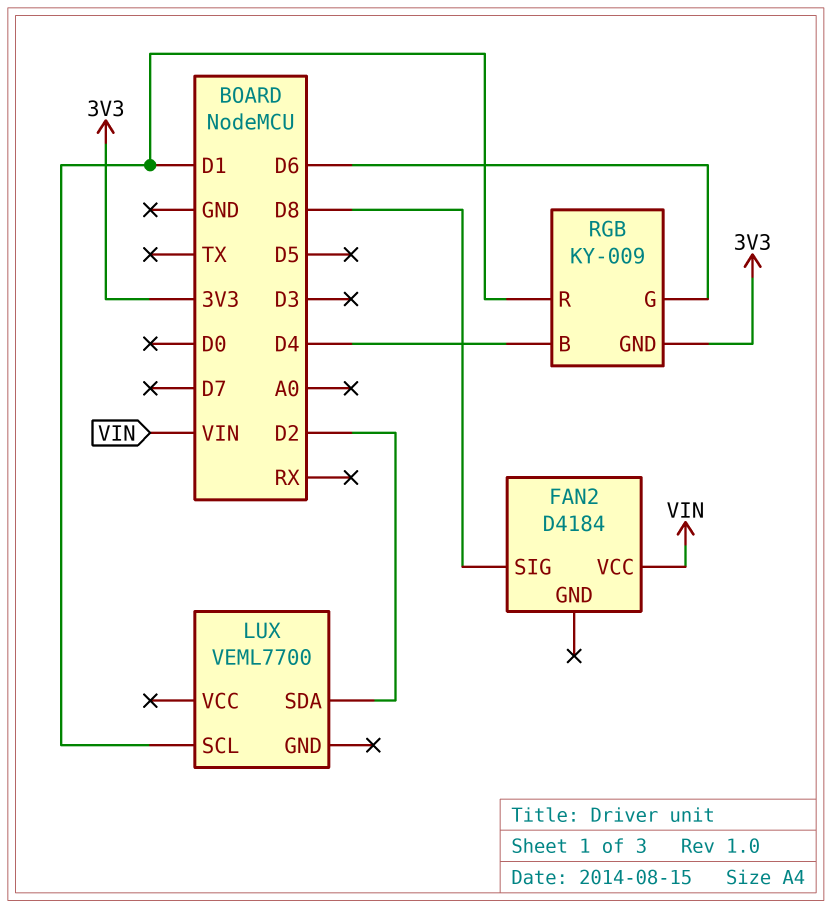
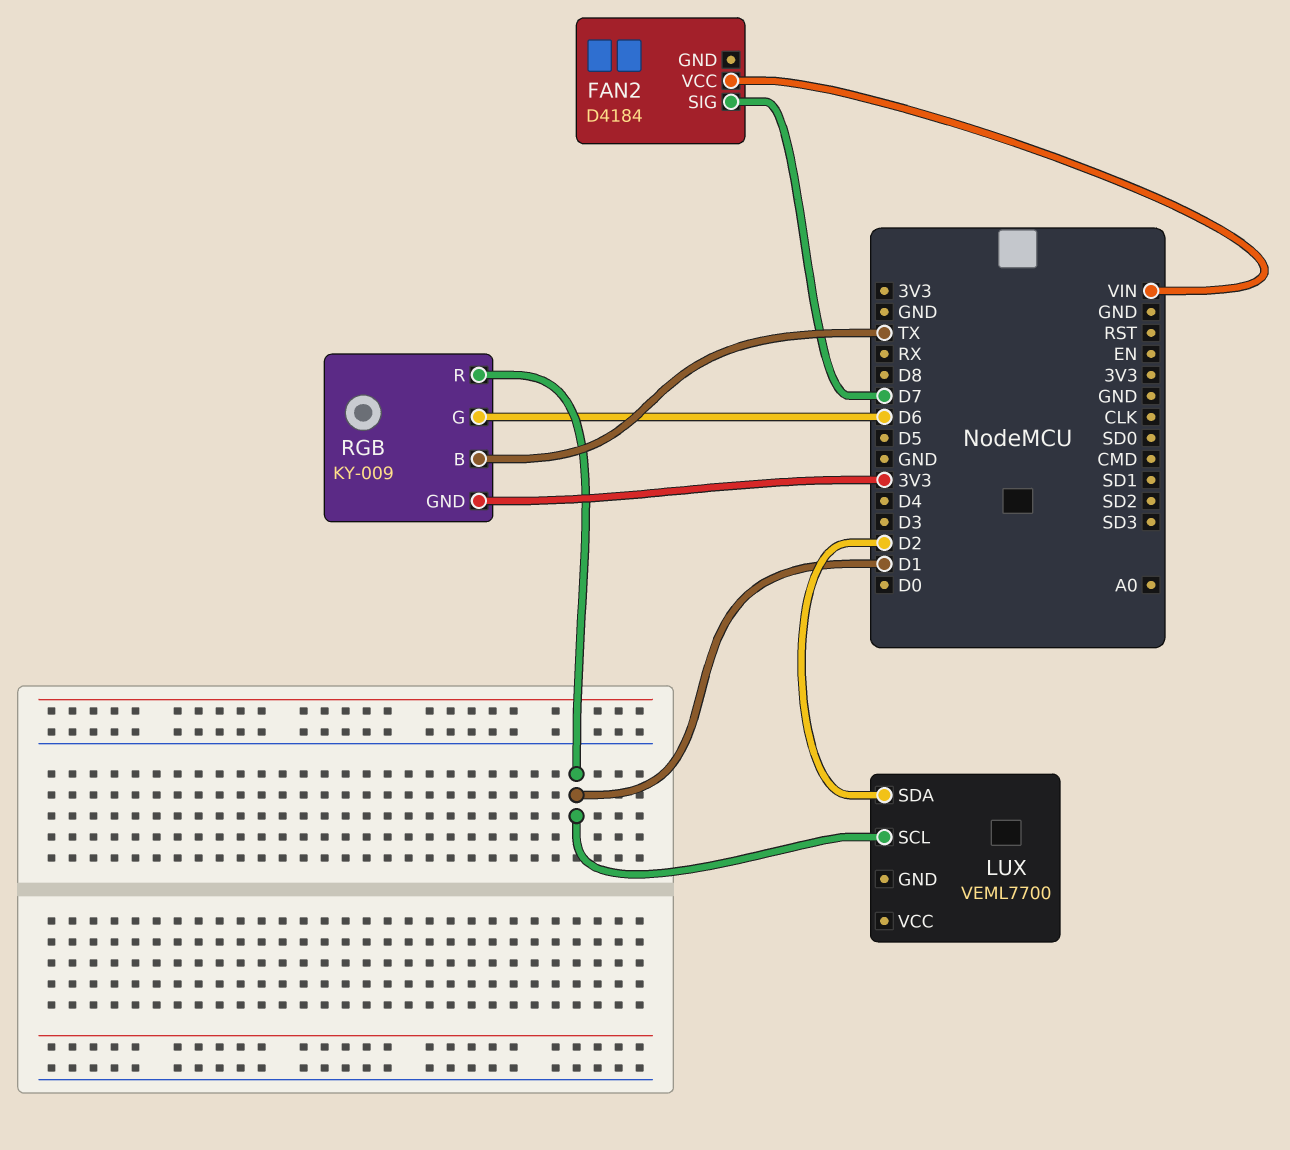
FAN2 pin SIG: D8 -> D7
RGB pin B: D4 -> TX

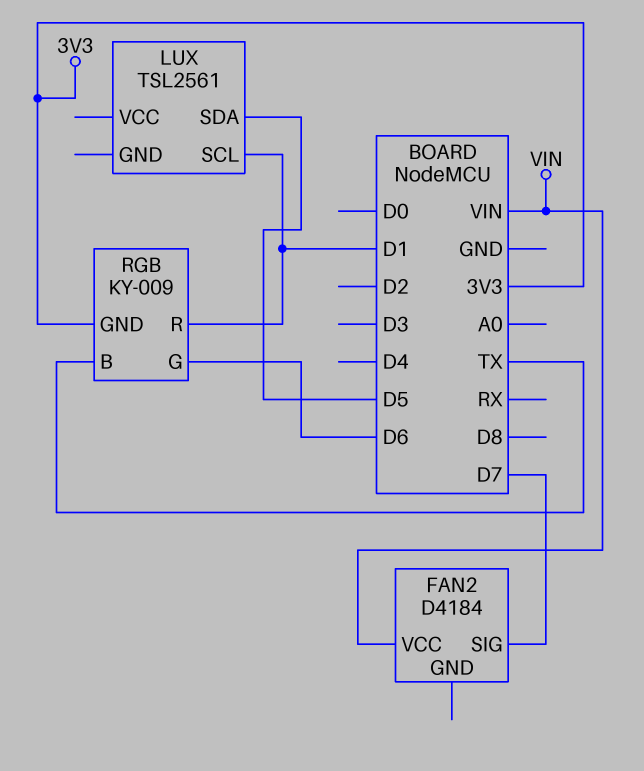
LUX: VEML7700 -> TSL2561
LUX pin SDA: D2 -> D5

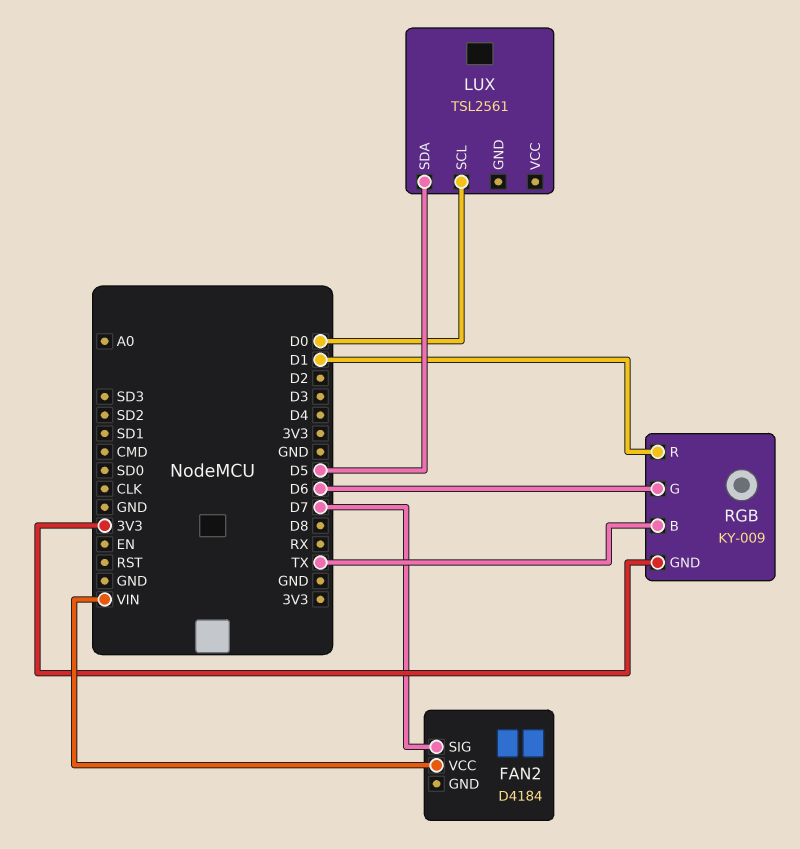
LUX pin SCL: D1 -> D0

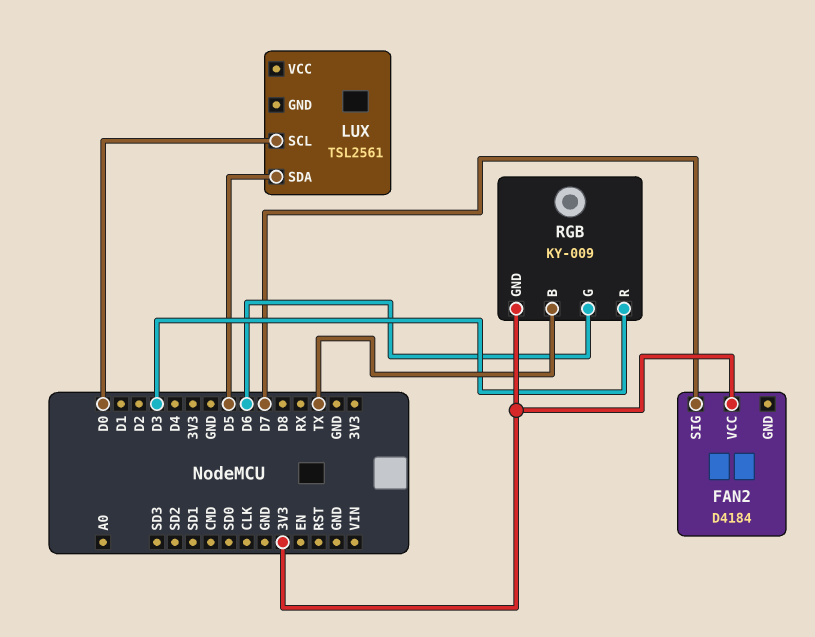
FAN2 pin VCC: VIN -> 3V3
RGB pin R: D1 -> D3

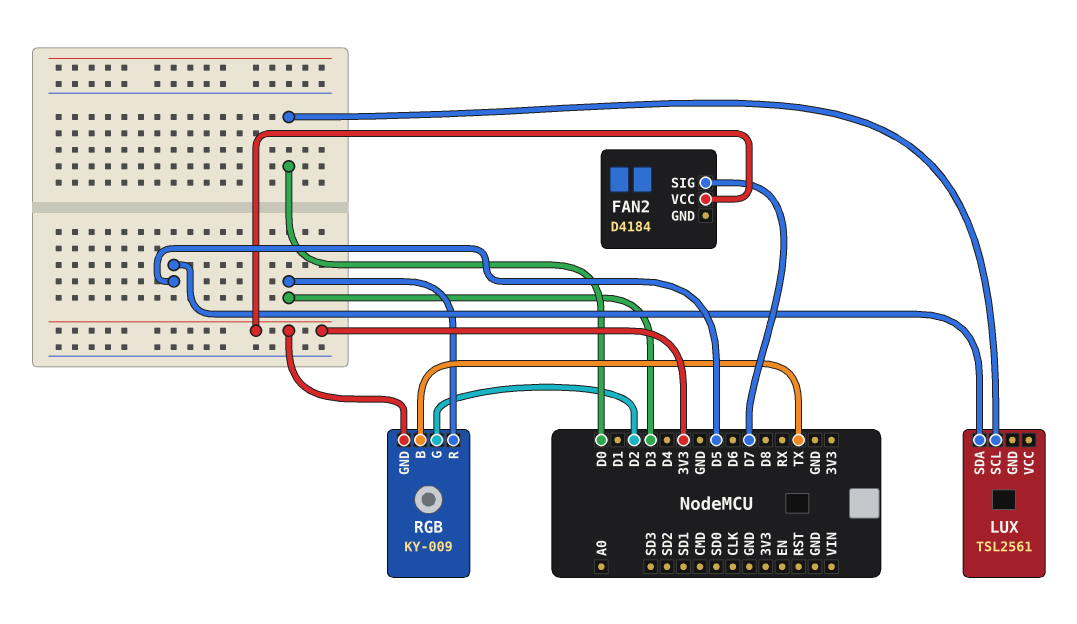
RGB pin G: D6 -> D2

